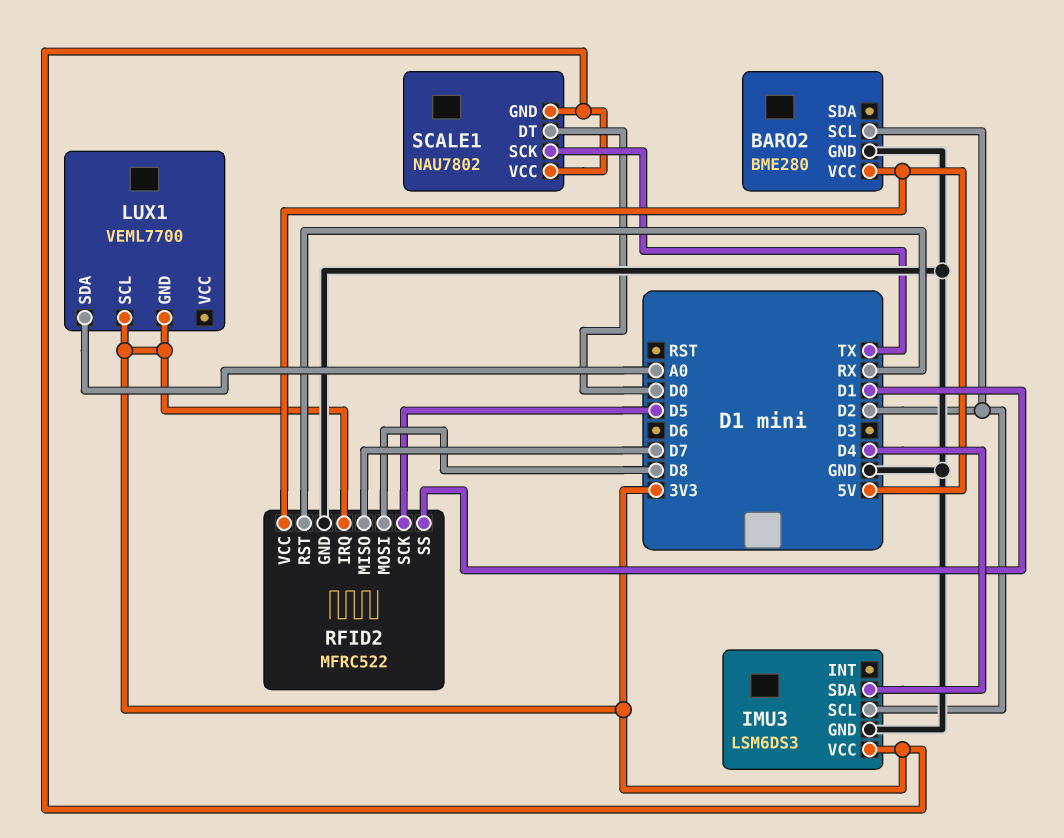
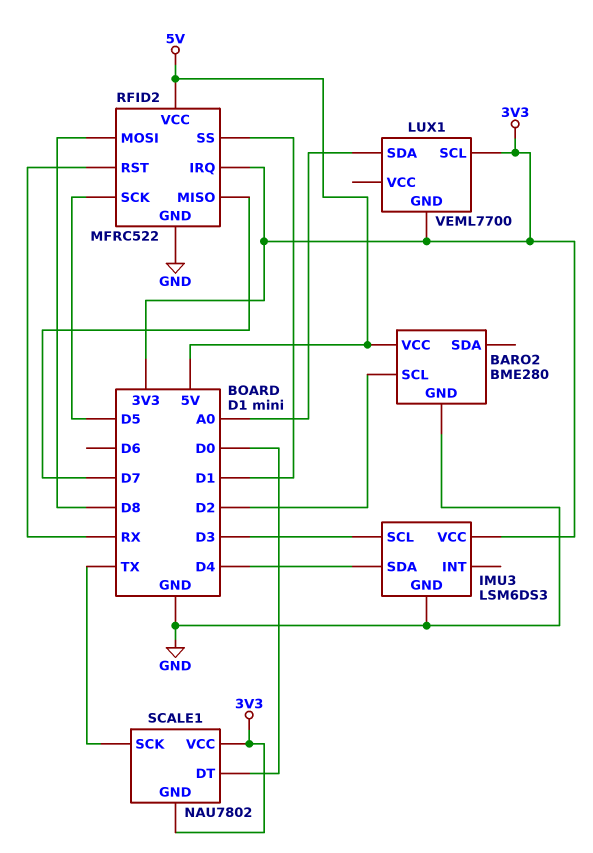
IMU3 pin SCL: D2 -> D3

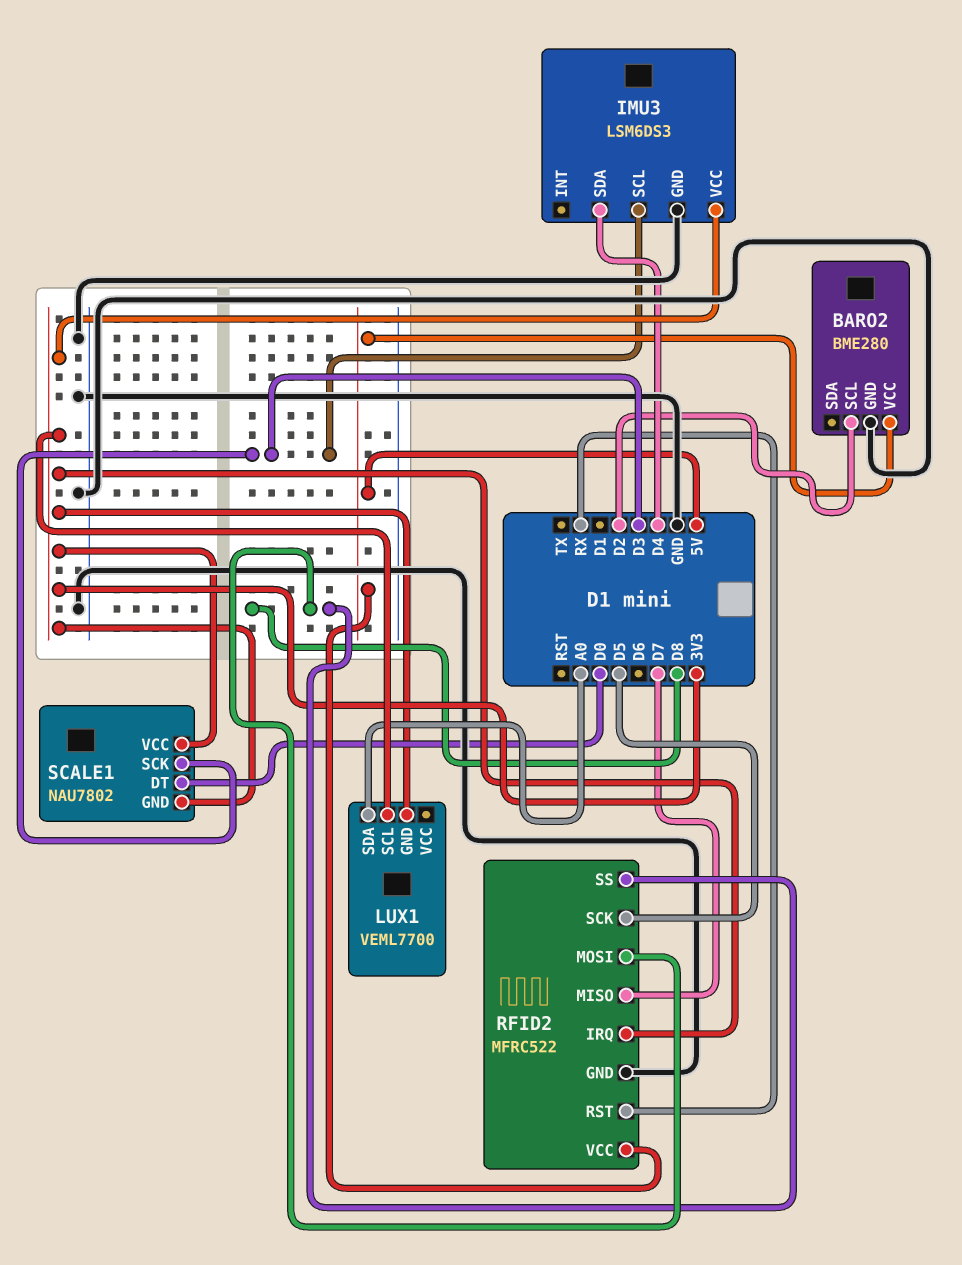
RFID2 pin SS: D1 -> D8
SCALE1 pin SCK: TX -> D3

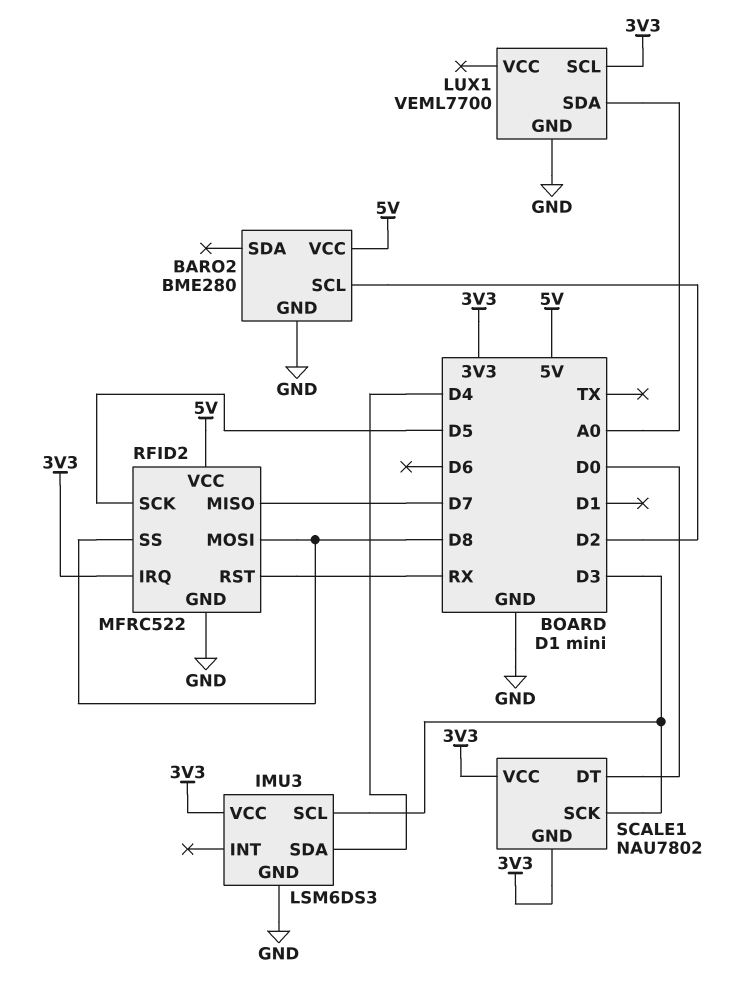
LUX1 pin GND: 3V3 -> GND

